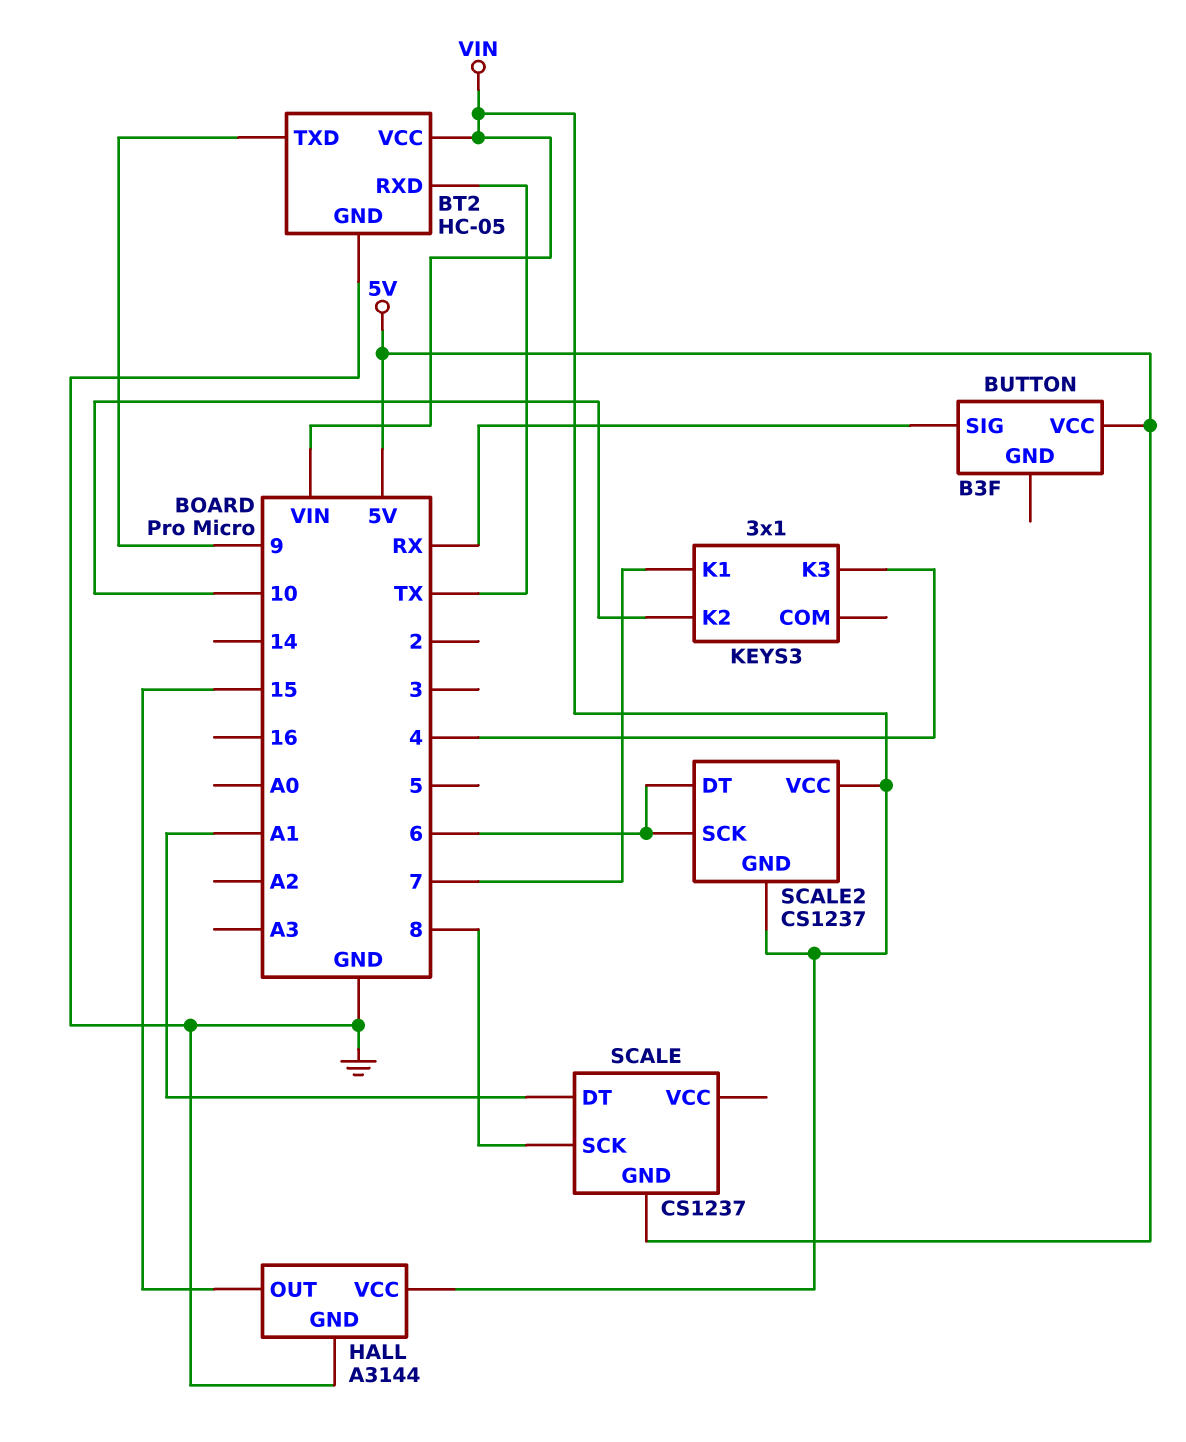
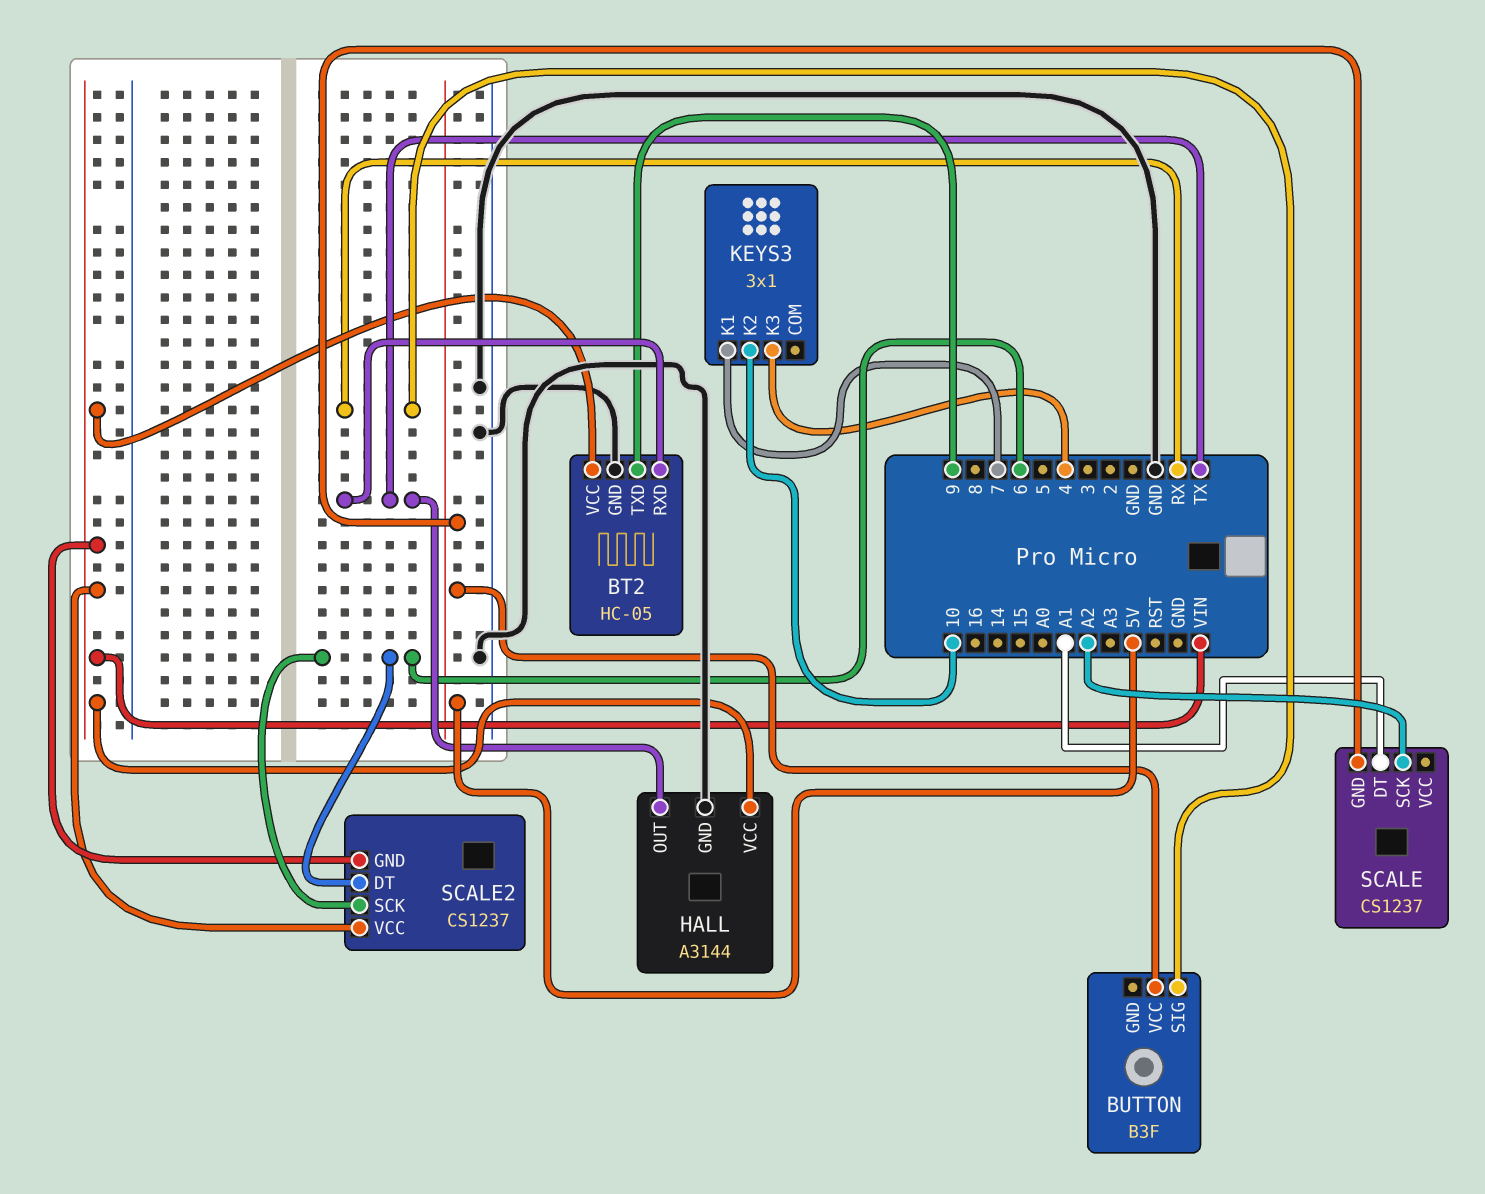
HALL pin OUT: 15 -> TX
SCALE pin SCK: 8 -> A2

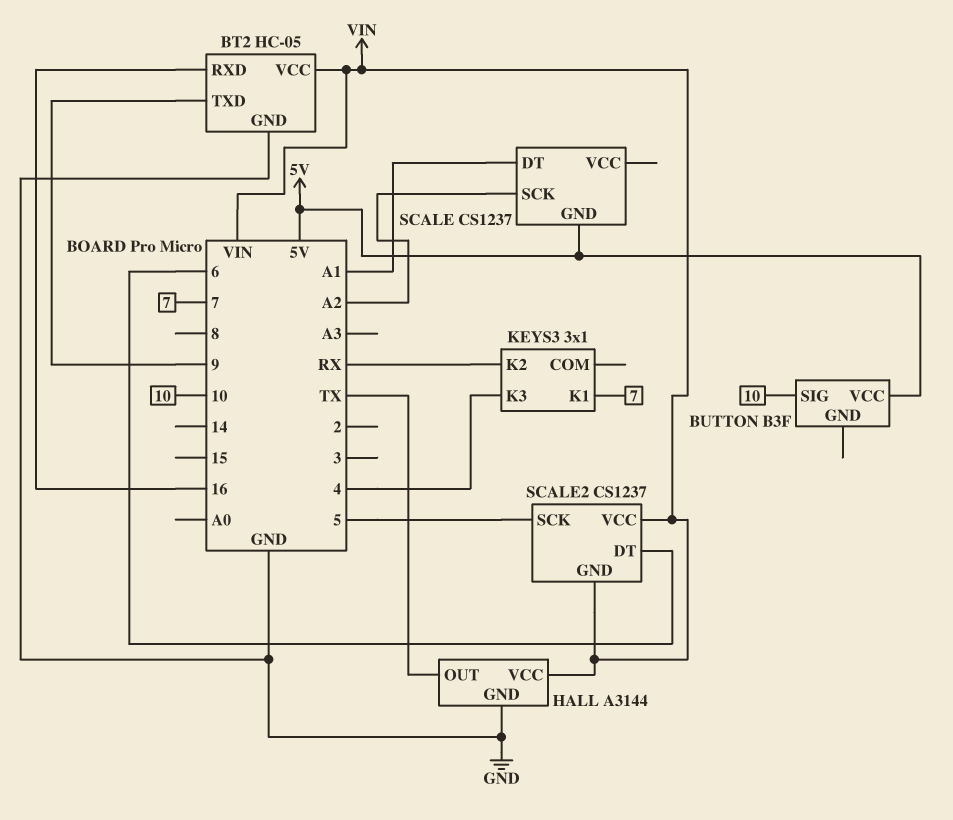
BT2 pin RXD: TX -> 16
BUTTON pin SIG: RX -> 10
KEYS3 pin K2: 10 -> RX
SCALE2 pin SCK: 6 -> 5

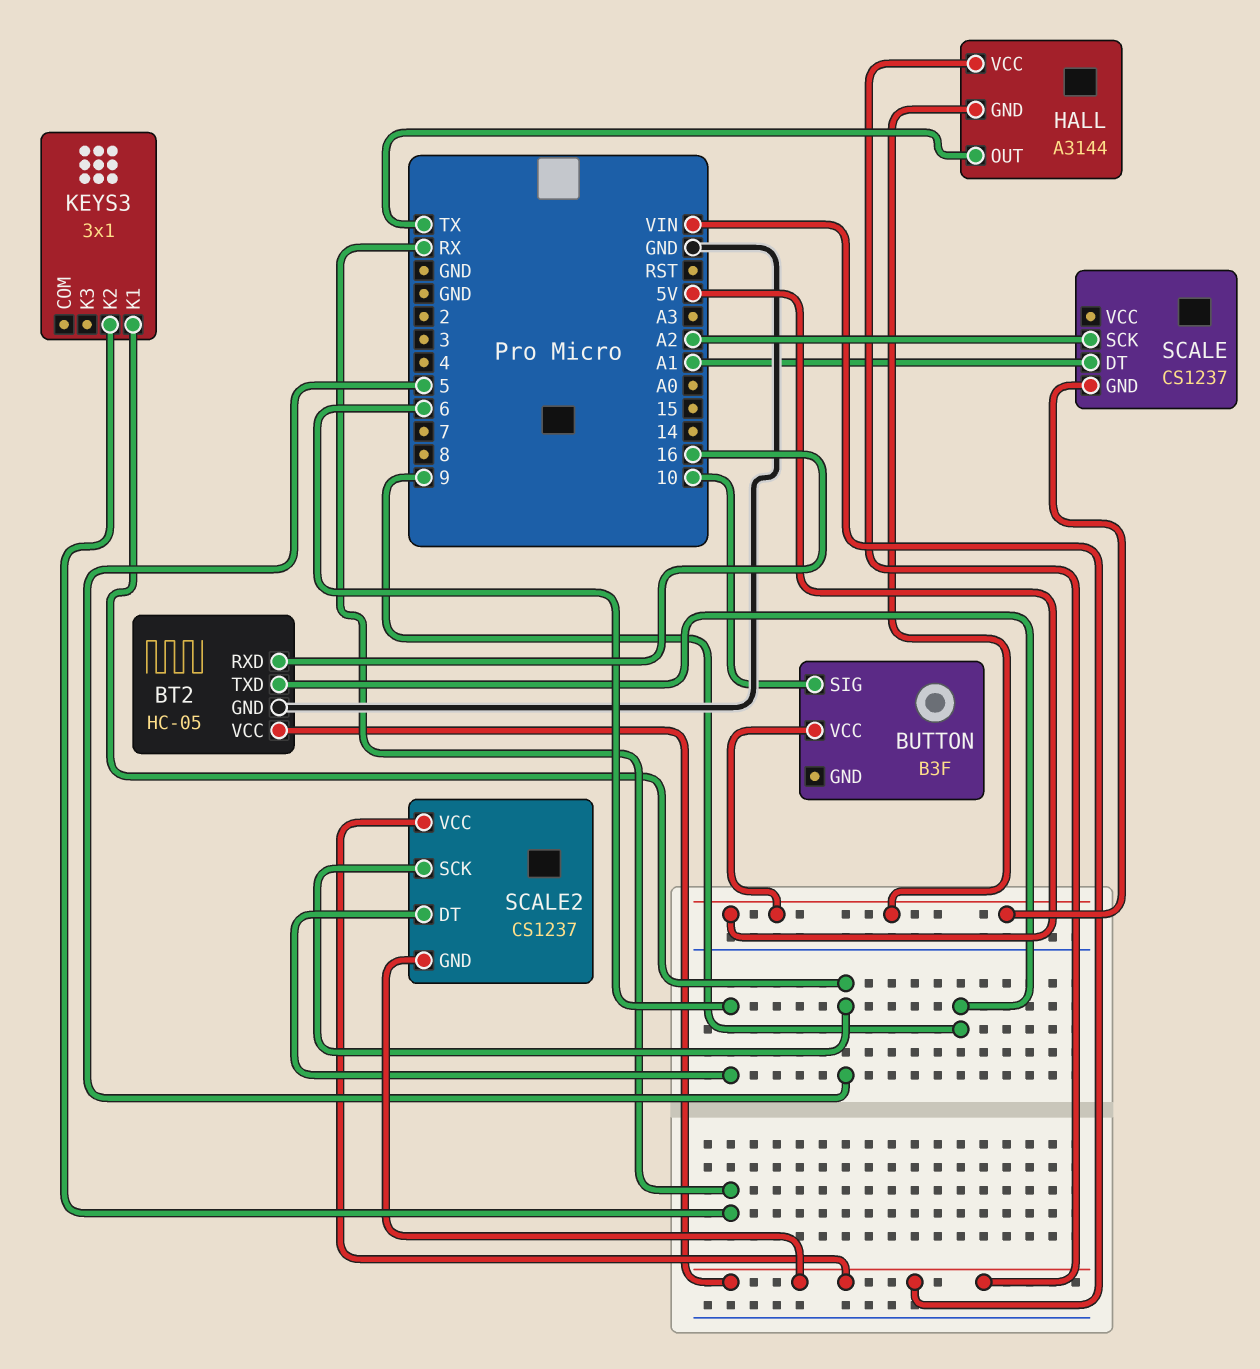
HALL pin GND: GND -> 5V
KEYS3 pin K1: 7 -> 5
KEYS3 pin K3: 4 -> none

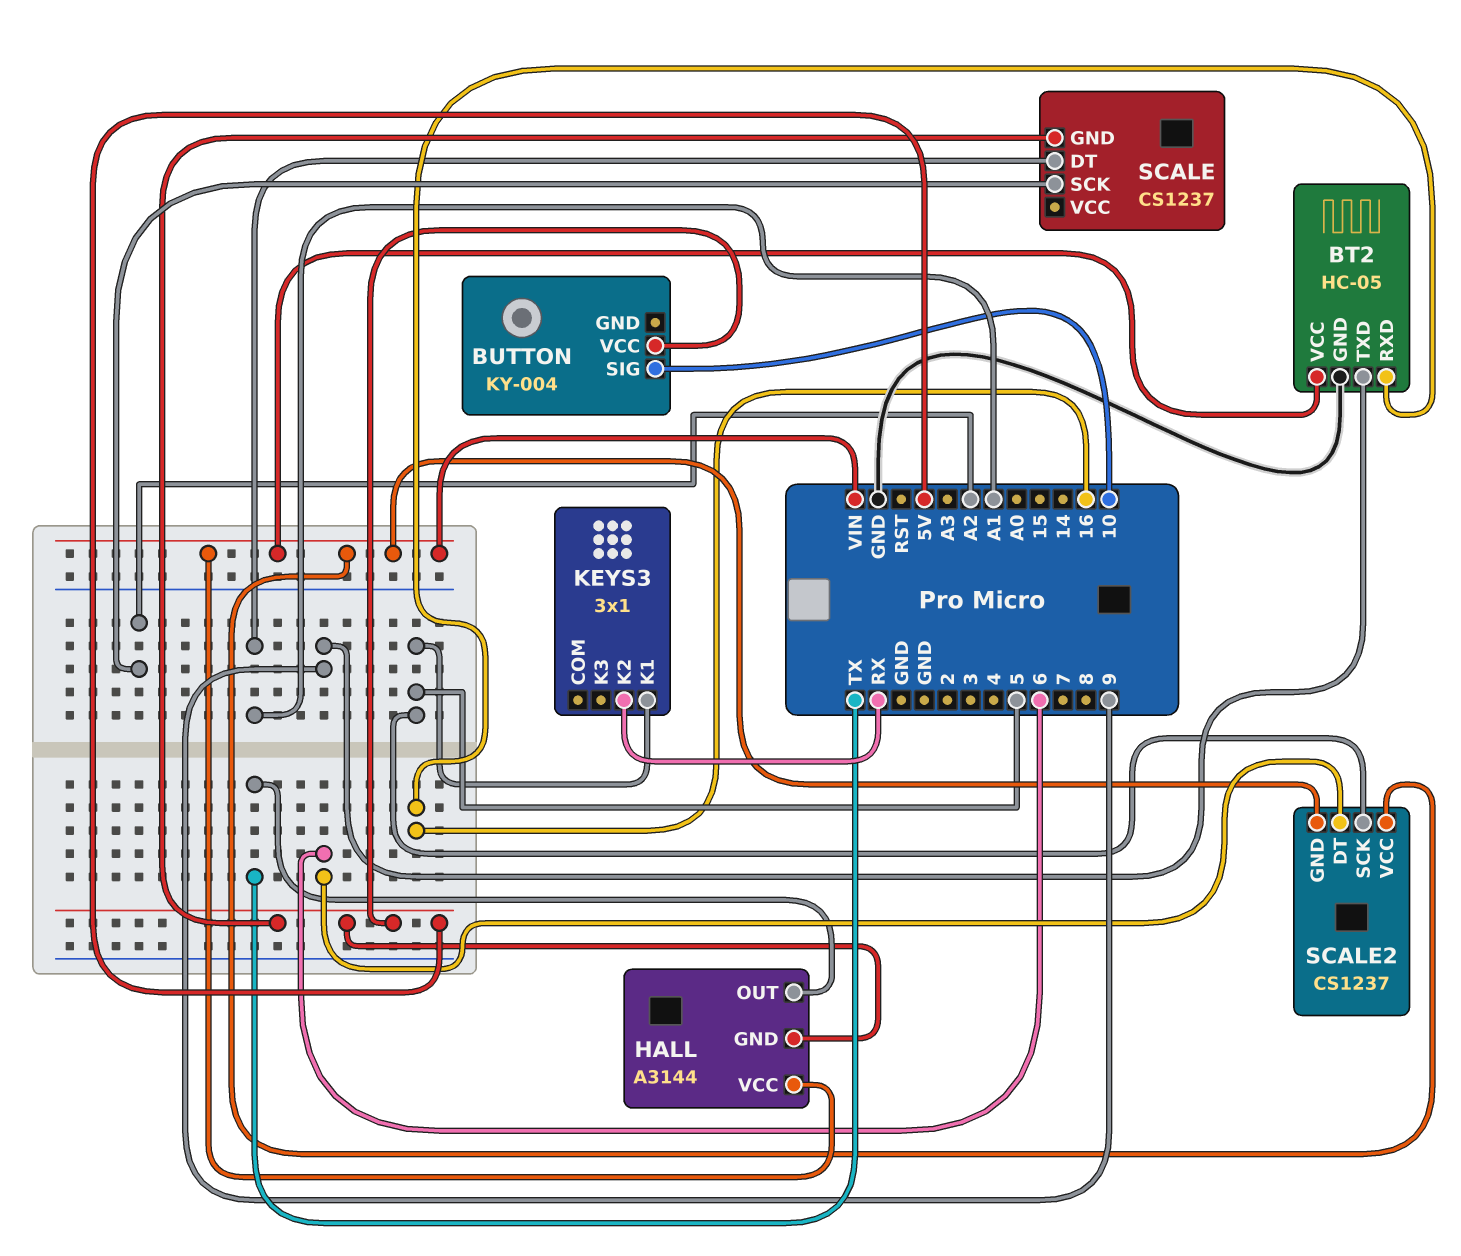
BUTTON: B3F -> KY-004

